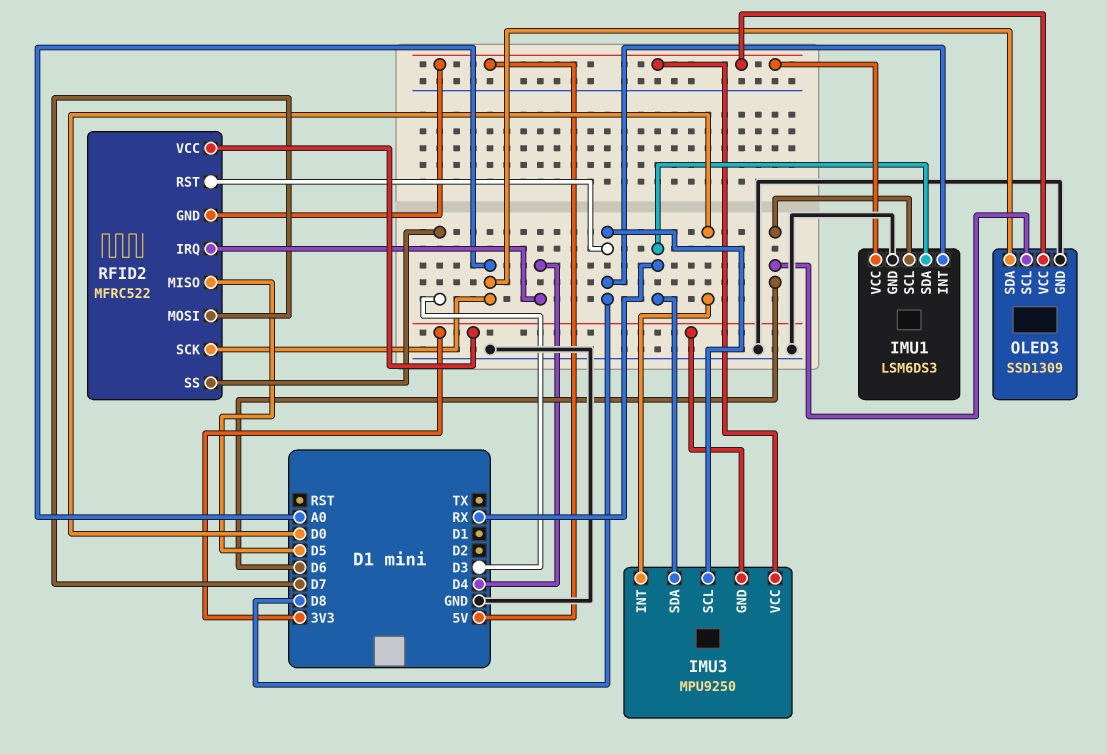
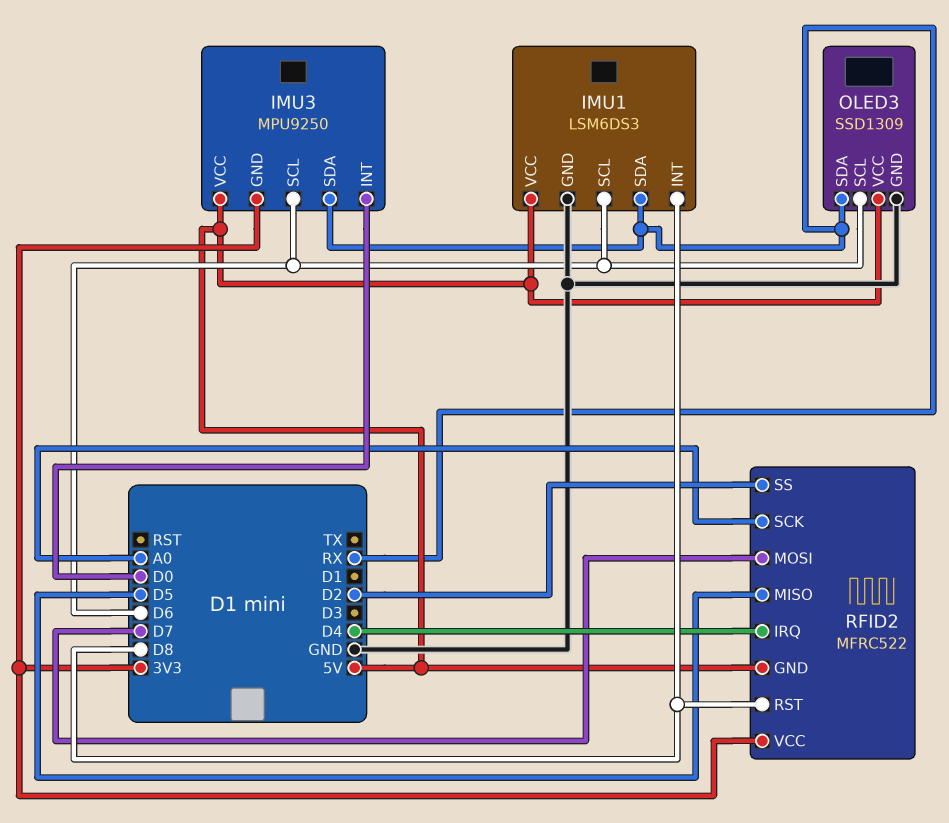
IMU3 pin SCL: D8 -> D6
OLED3 pin SDA: A0 -> RX
RFID2 pin SS: D3 -> D2

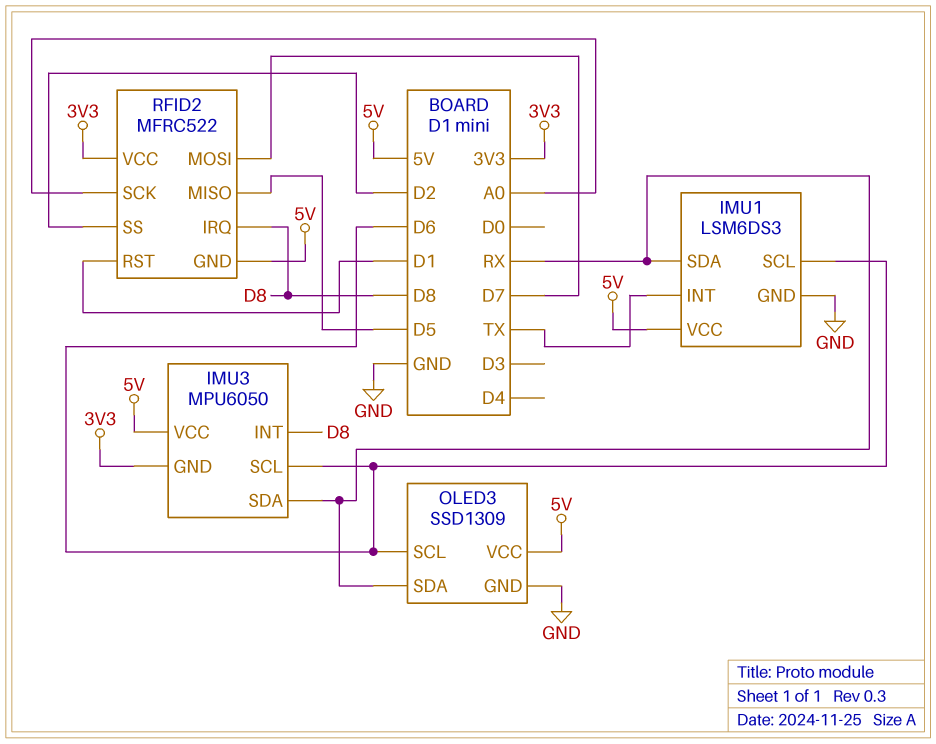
IMU1 pin INT: D8 -> TX
IMU3: MPU9250 -> MPU6050
IMU3 pin INT: D0 -> D8
RFID2 pin IRQ: D4 -> D8
RFID2 pin RST: D8 -> D1

